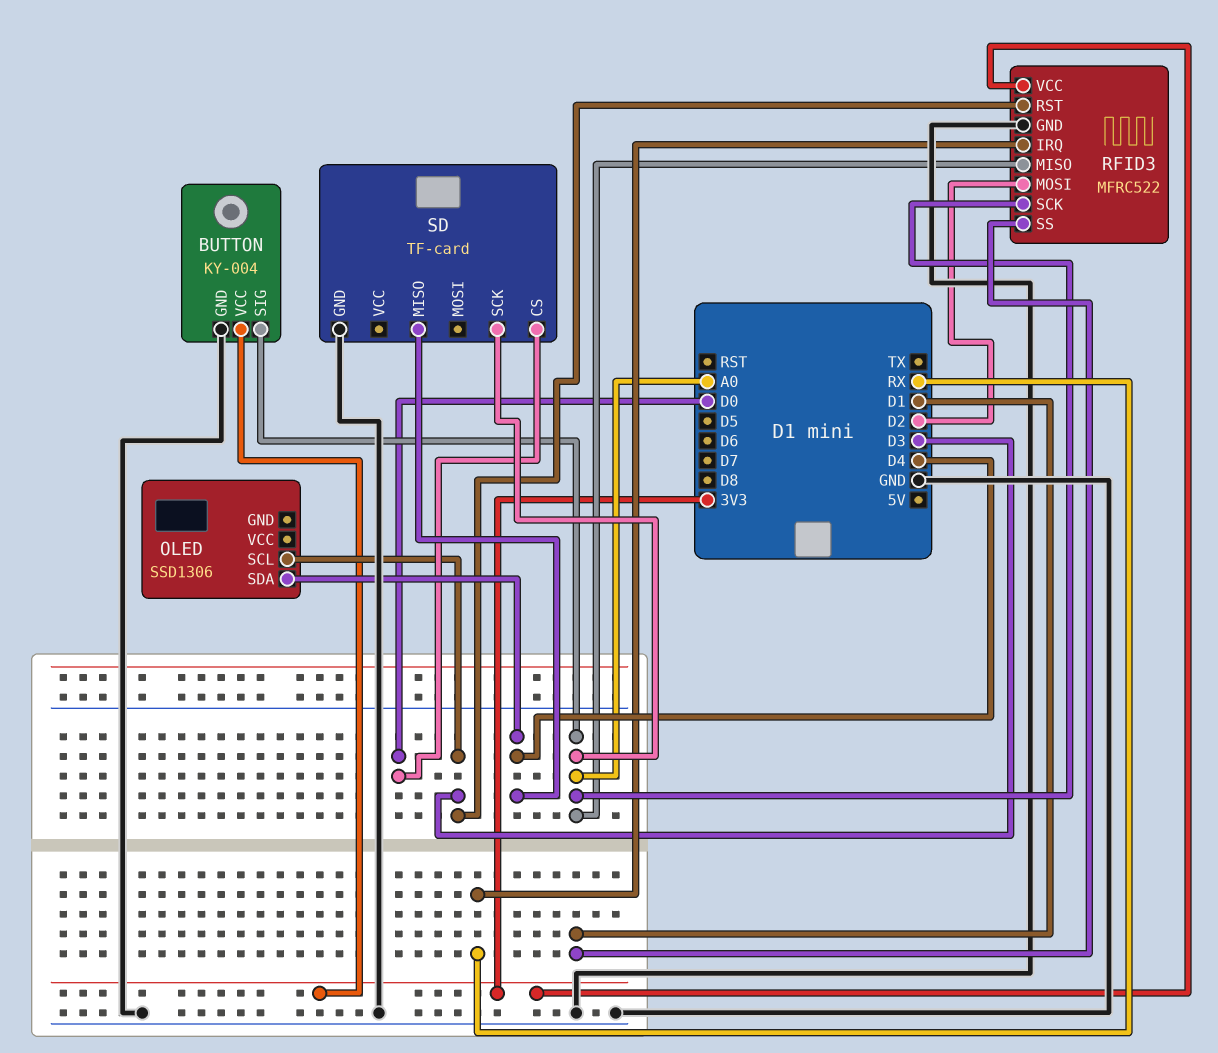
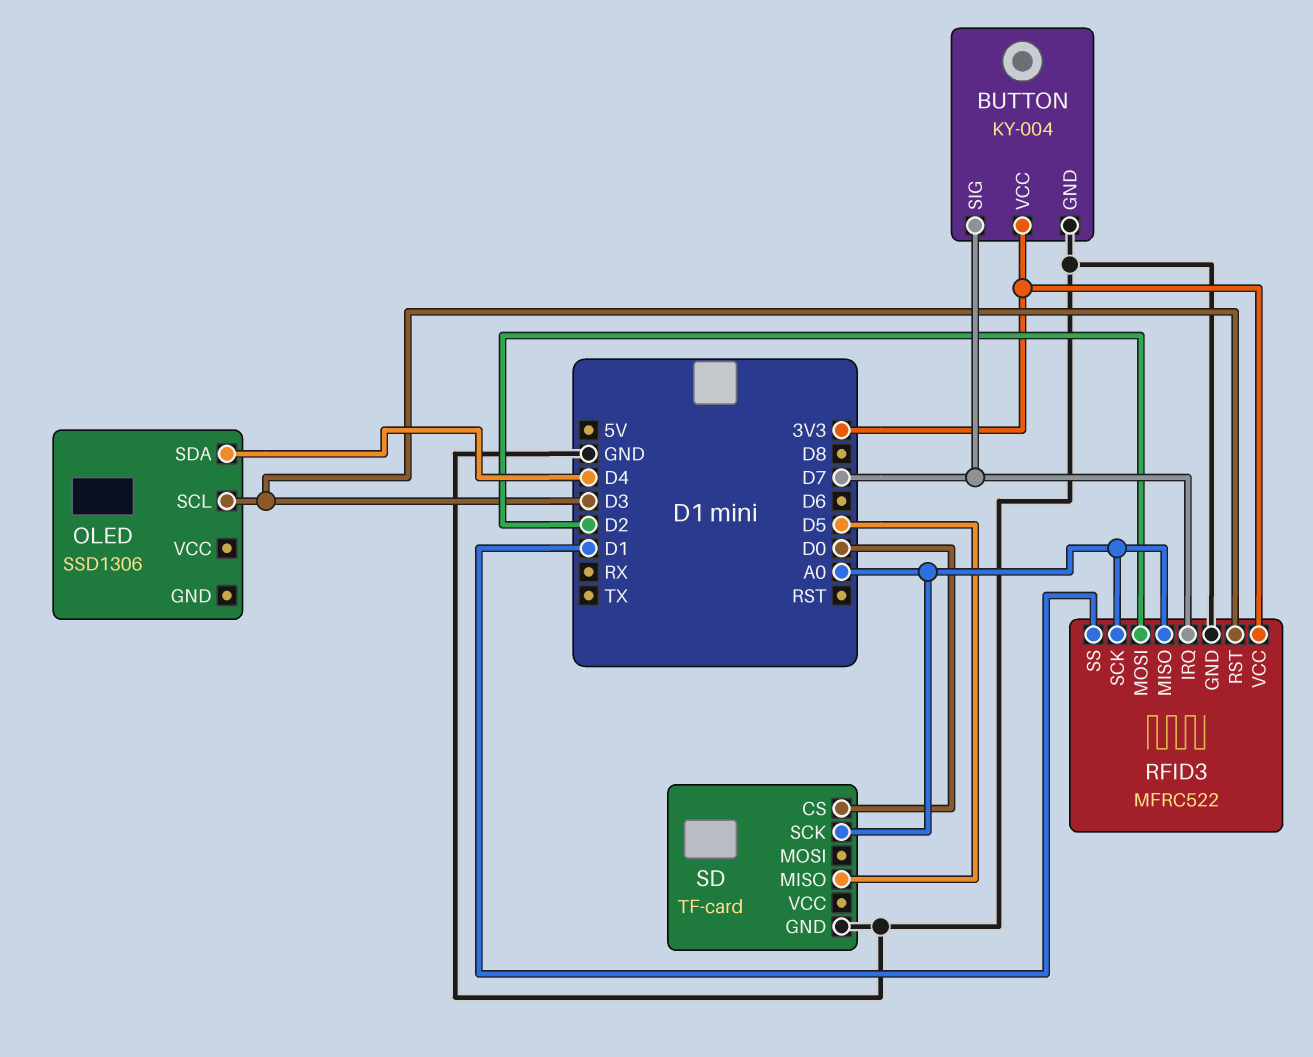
BUTTON pin SIG: A0 -> D7
RFID3 pin IRQ: RX -> D7
SD pin MISO: D4 -> D5

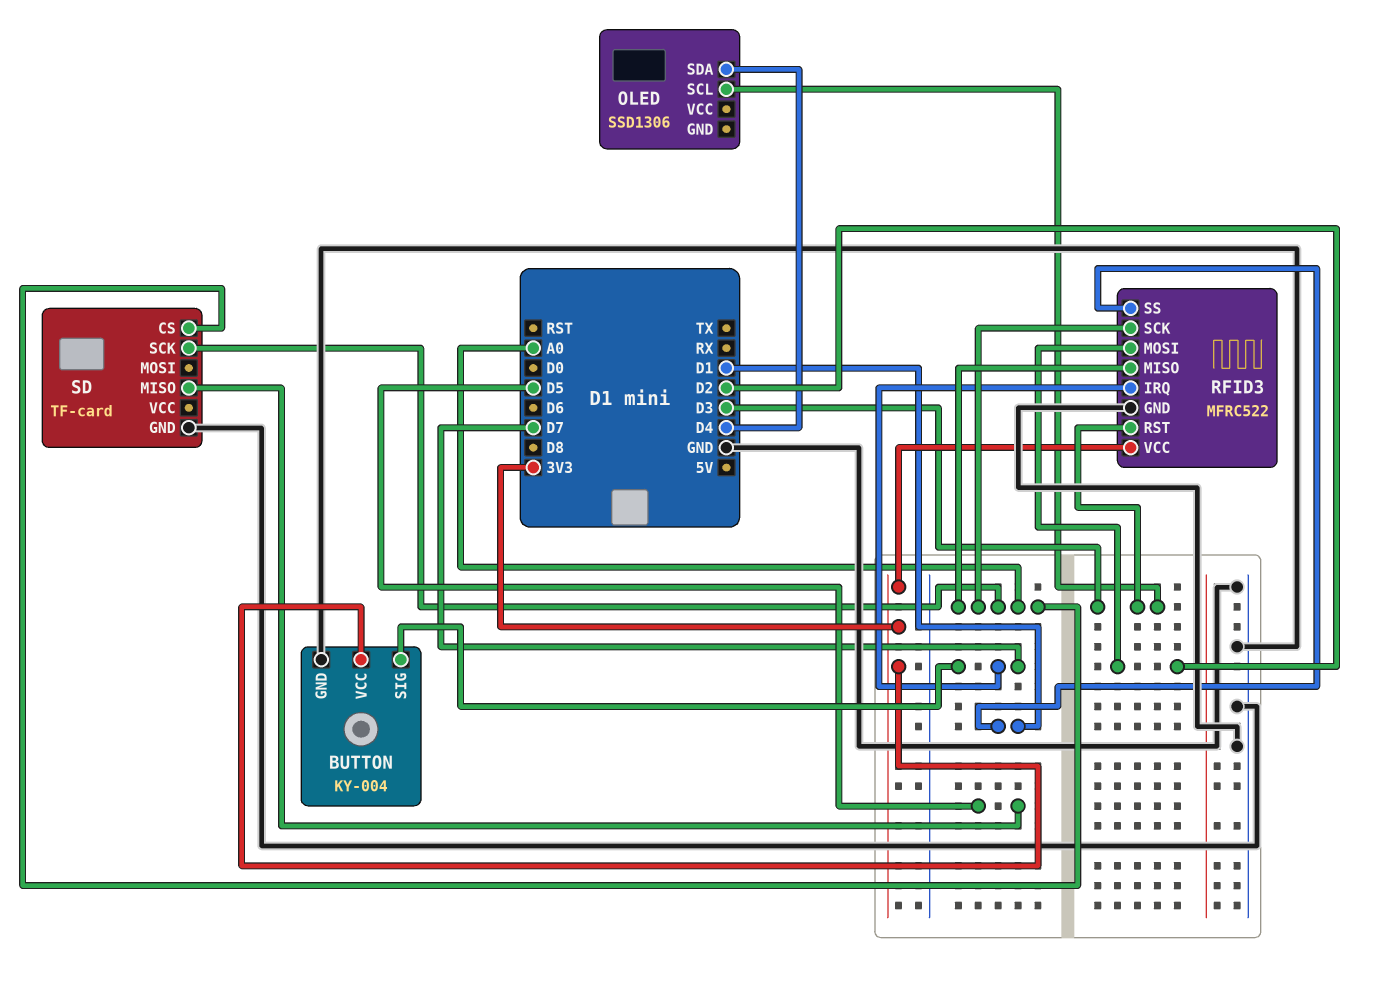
SD pin CS: D0 -> A0

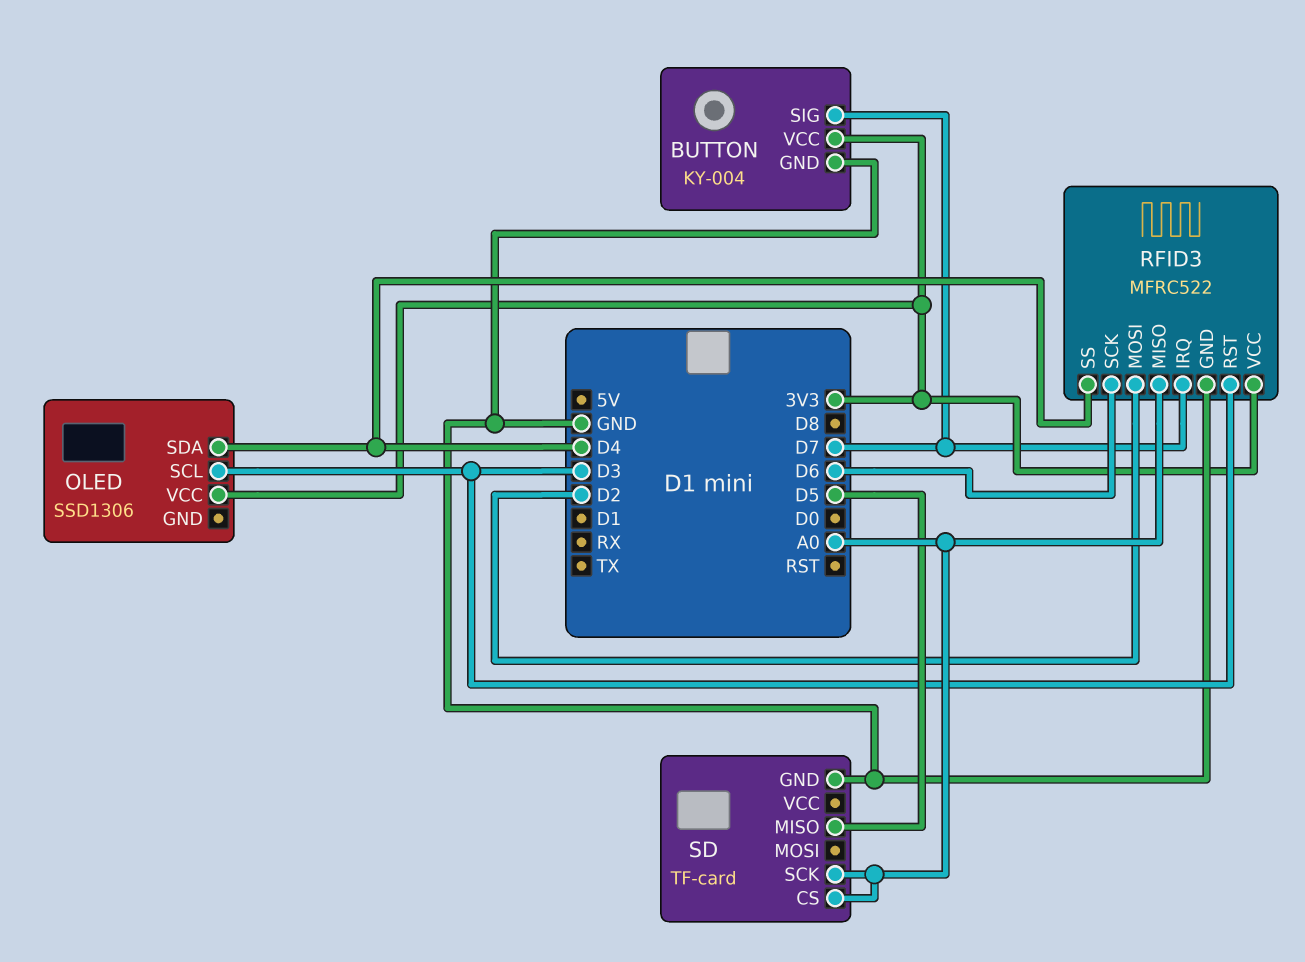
OLED pin VCC: none -> 3V3
RFID3 pin SCK: A0 -> D6
RFID3 pin SS: D1 -> D4

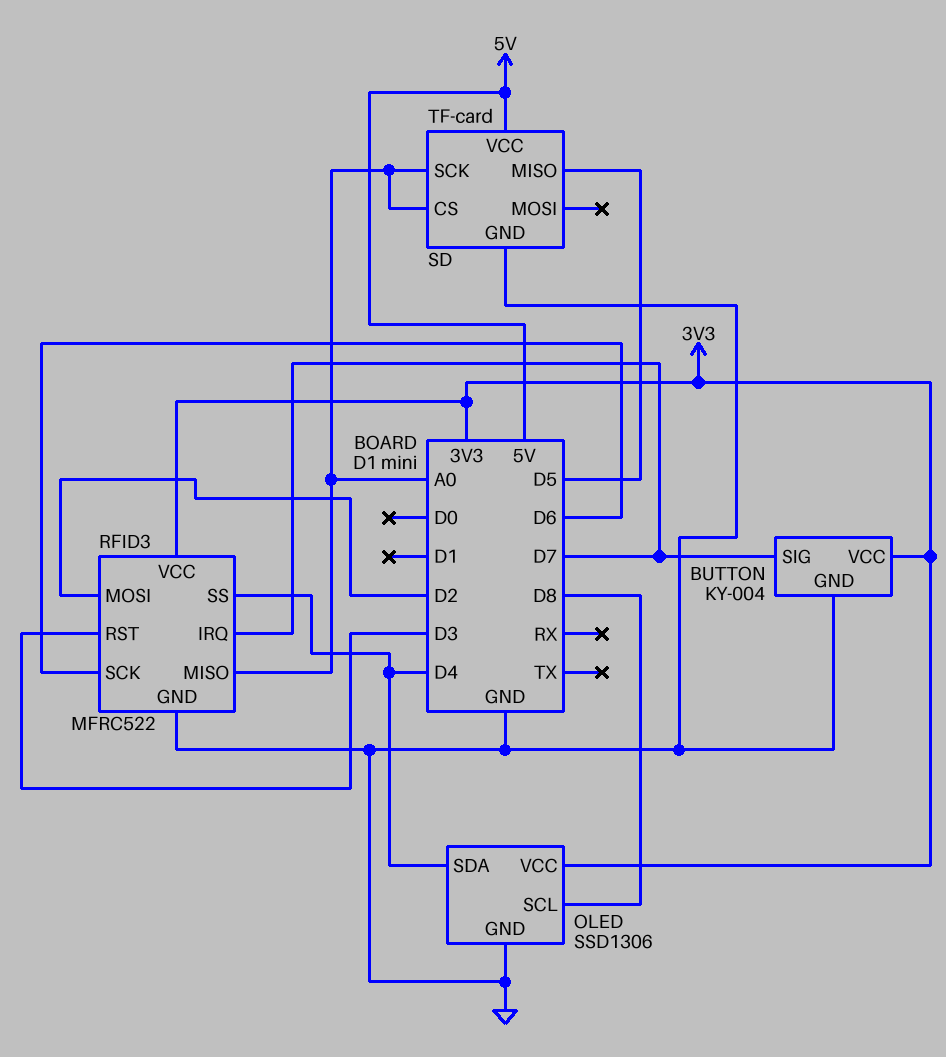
OLED pin GND: none -> GND
OLED pin SCL: D3 -> D8
SD pin VCC: none -> 5V

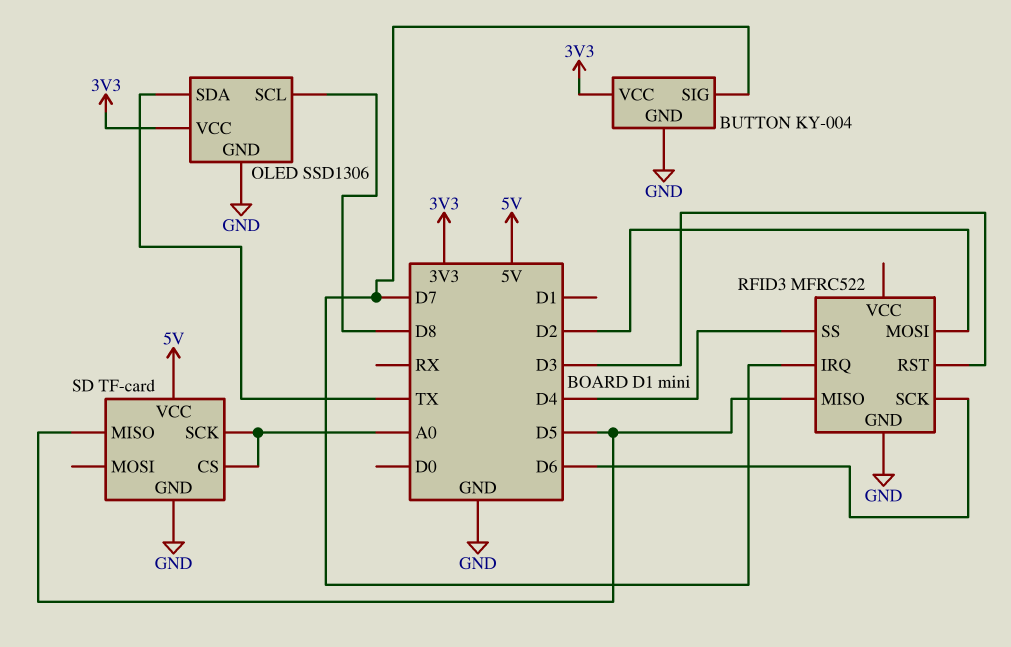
OLED pin SDA: D4 -> TX
RFID3 pin MISO: A0 -> D5
RFID3 pin VCC: 3V3 -> none

